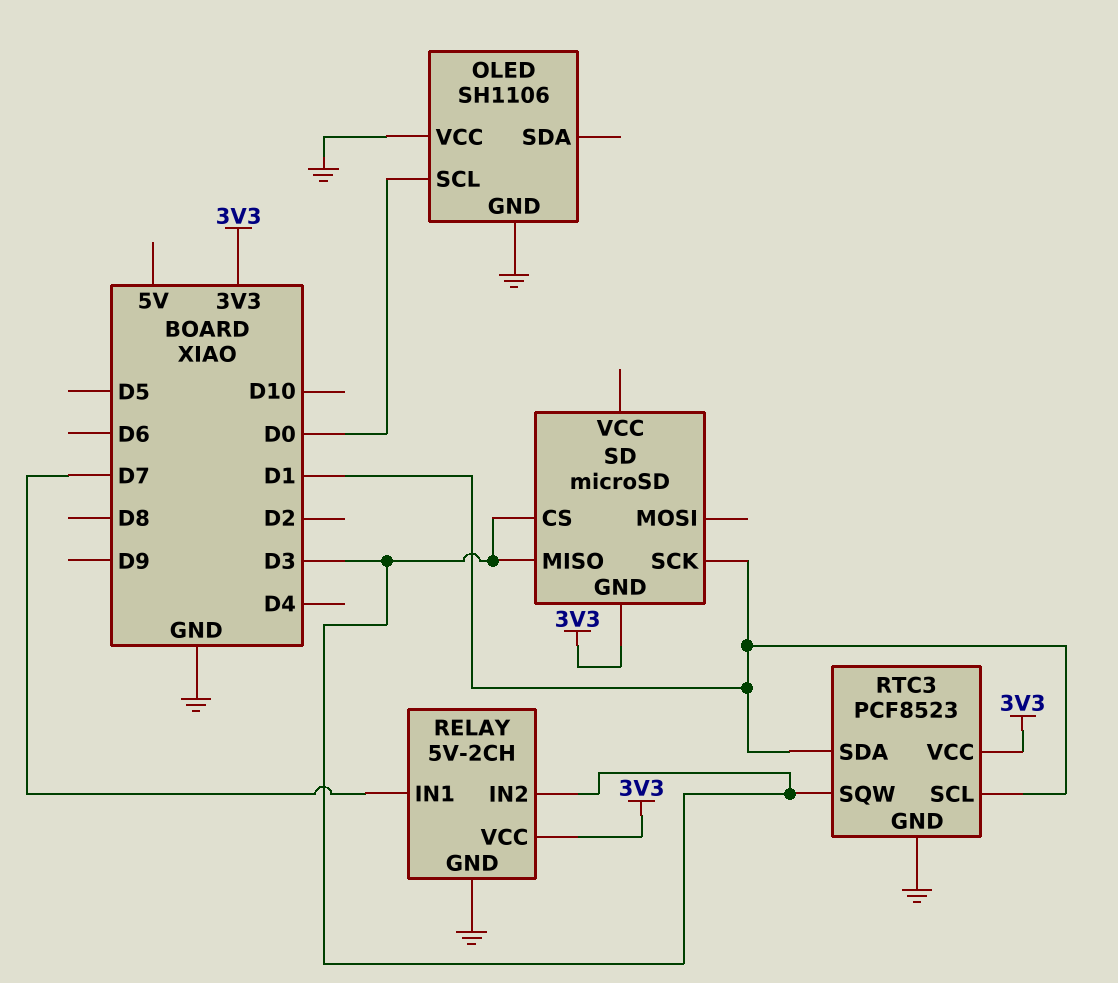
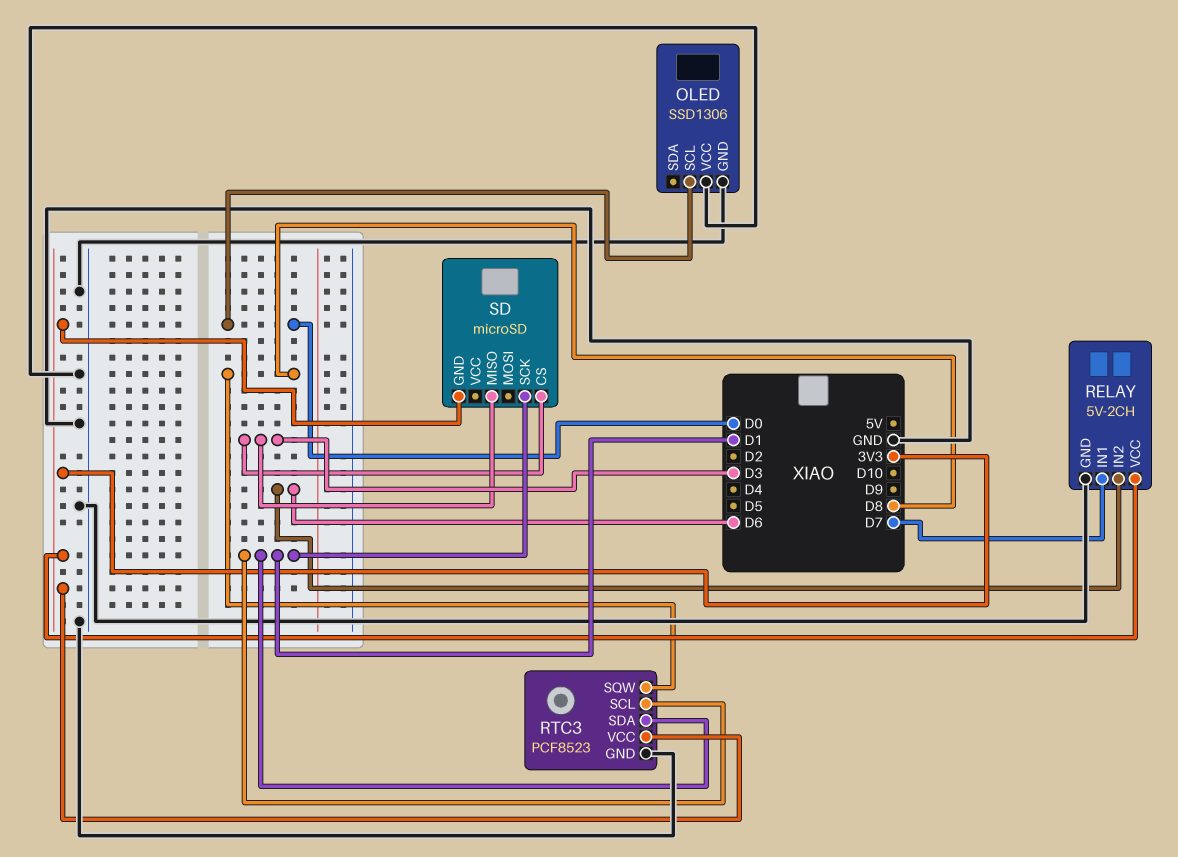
OLED: SH1106 -> SSD1306
RELAY pin IN2: D3 -> D6
RTC3 pin SQW: D3 -> D8

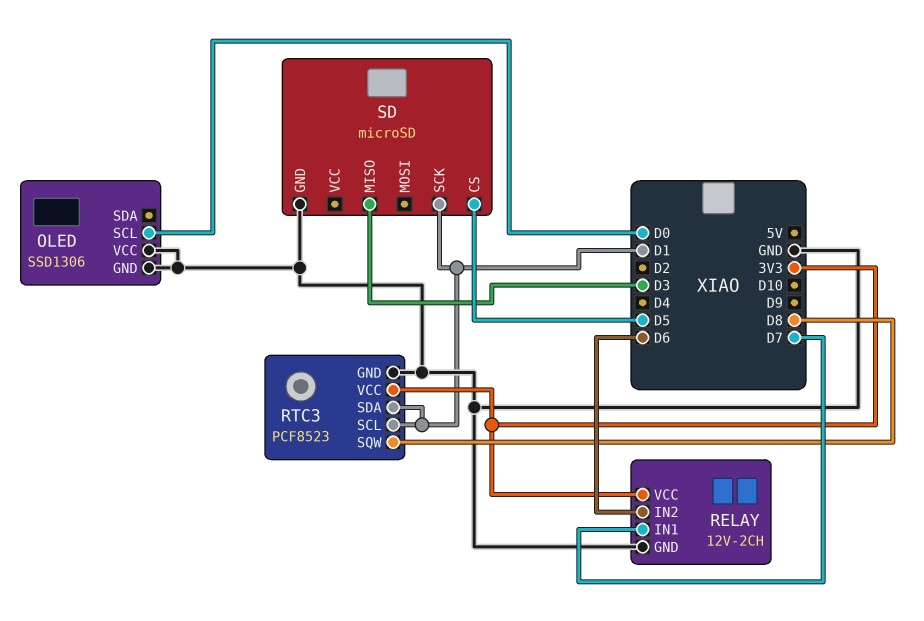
RELAY: 5V-2CH -> 12V-2CH
SD pin CS: D3 -> D5
SD pin GND: 3V3 -> GND

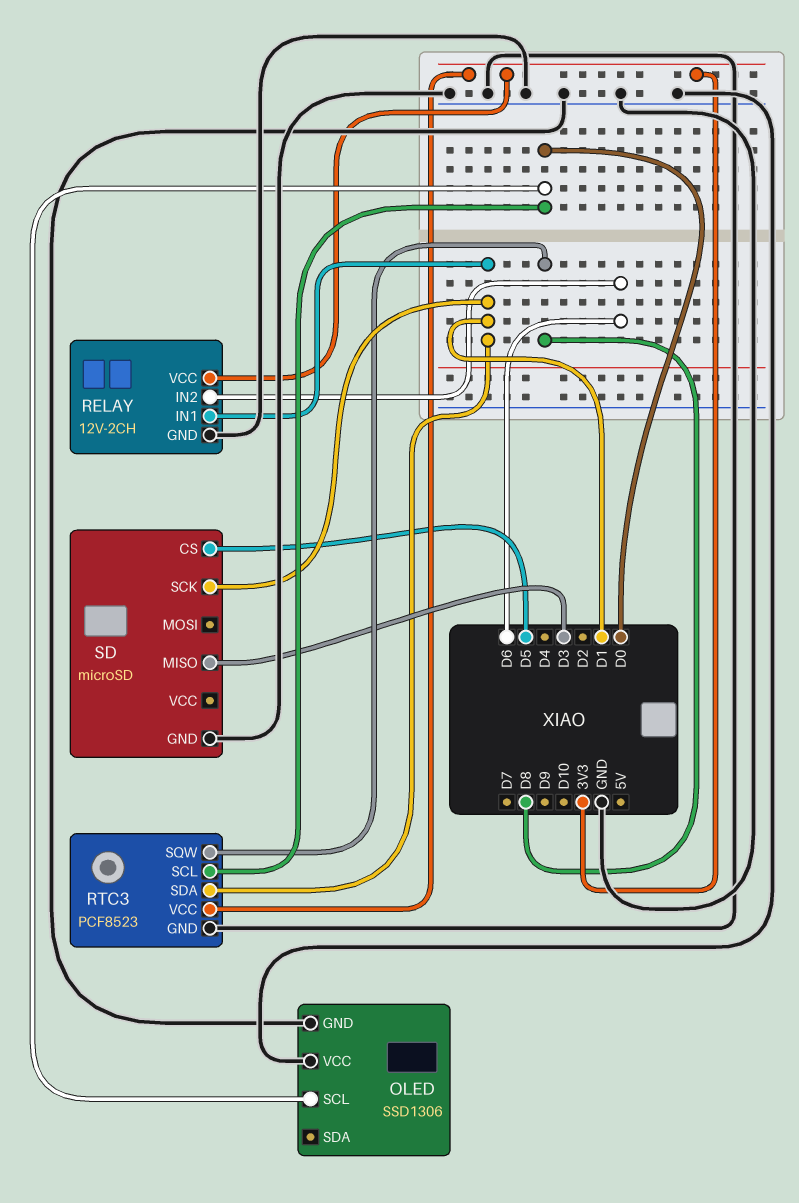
RELAY pin IN1: D7 -> D1
RTC3 pin SCL: D1 -> D0

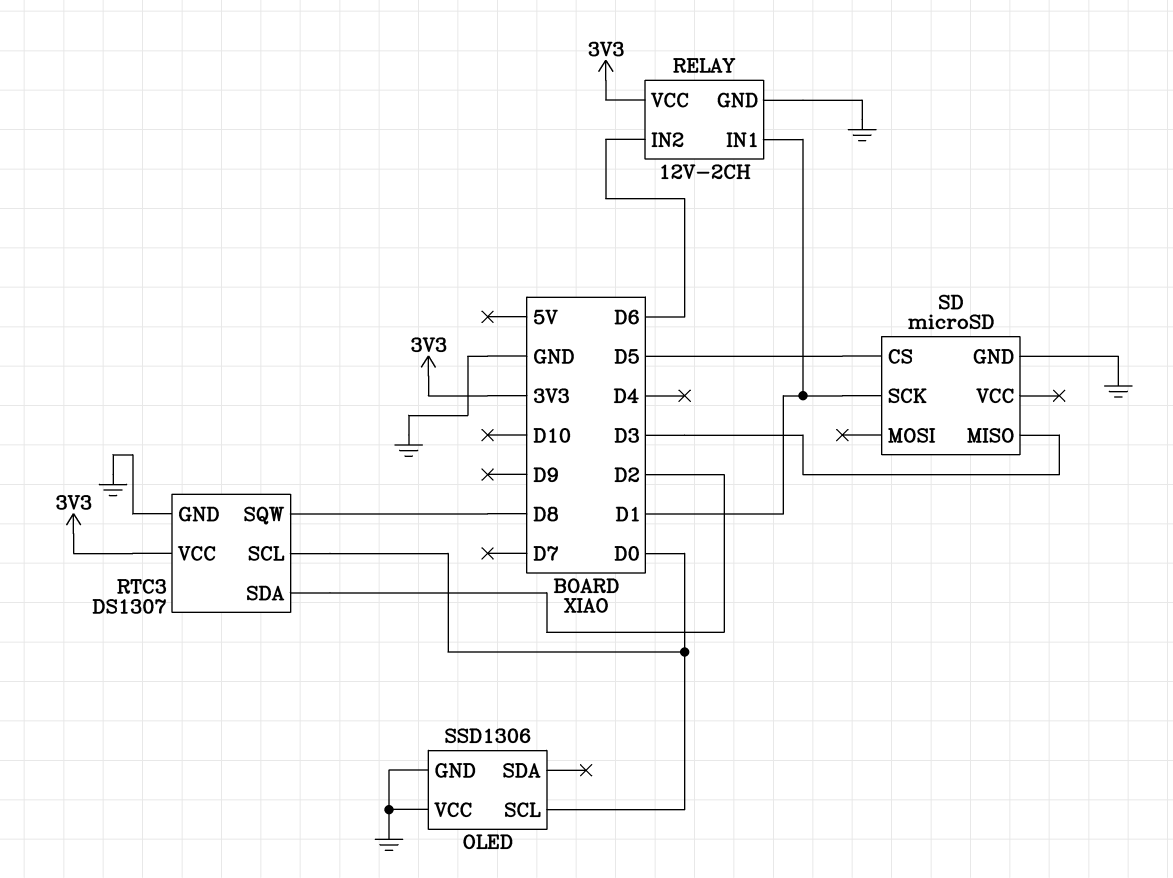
RTC3: PCF8523 -> DS1307
RTC3 pin SDA: D1 -> D2

